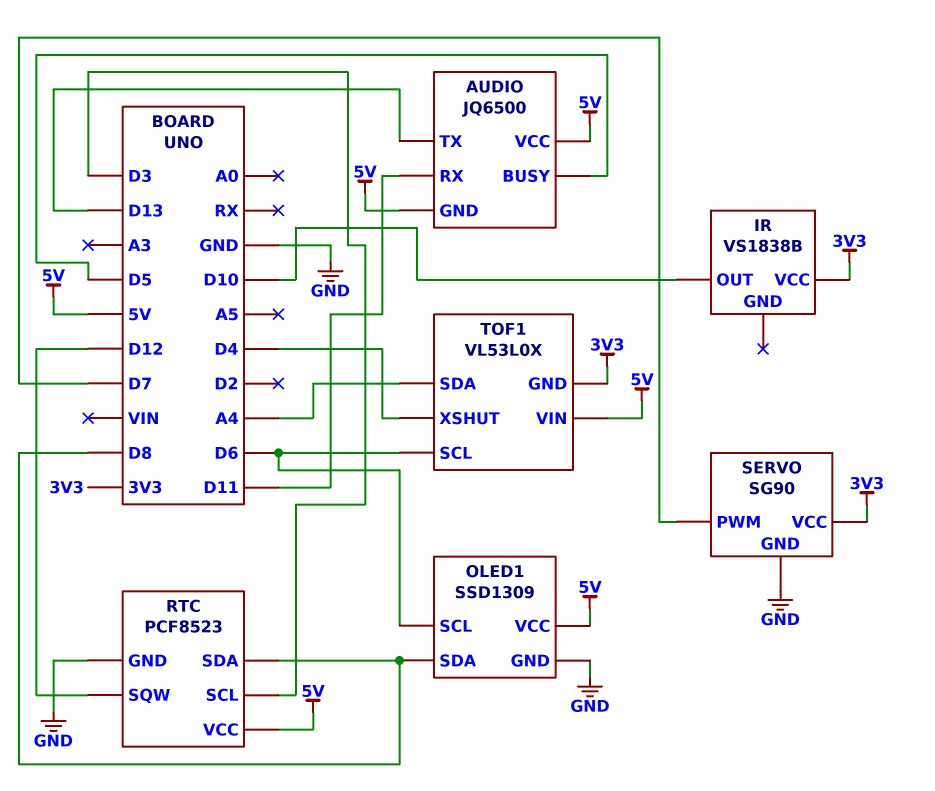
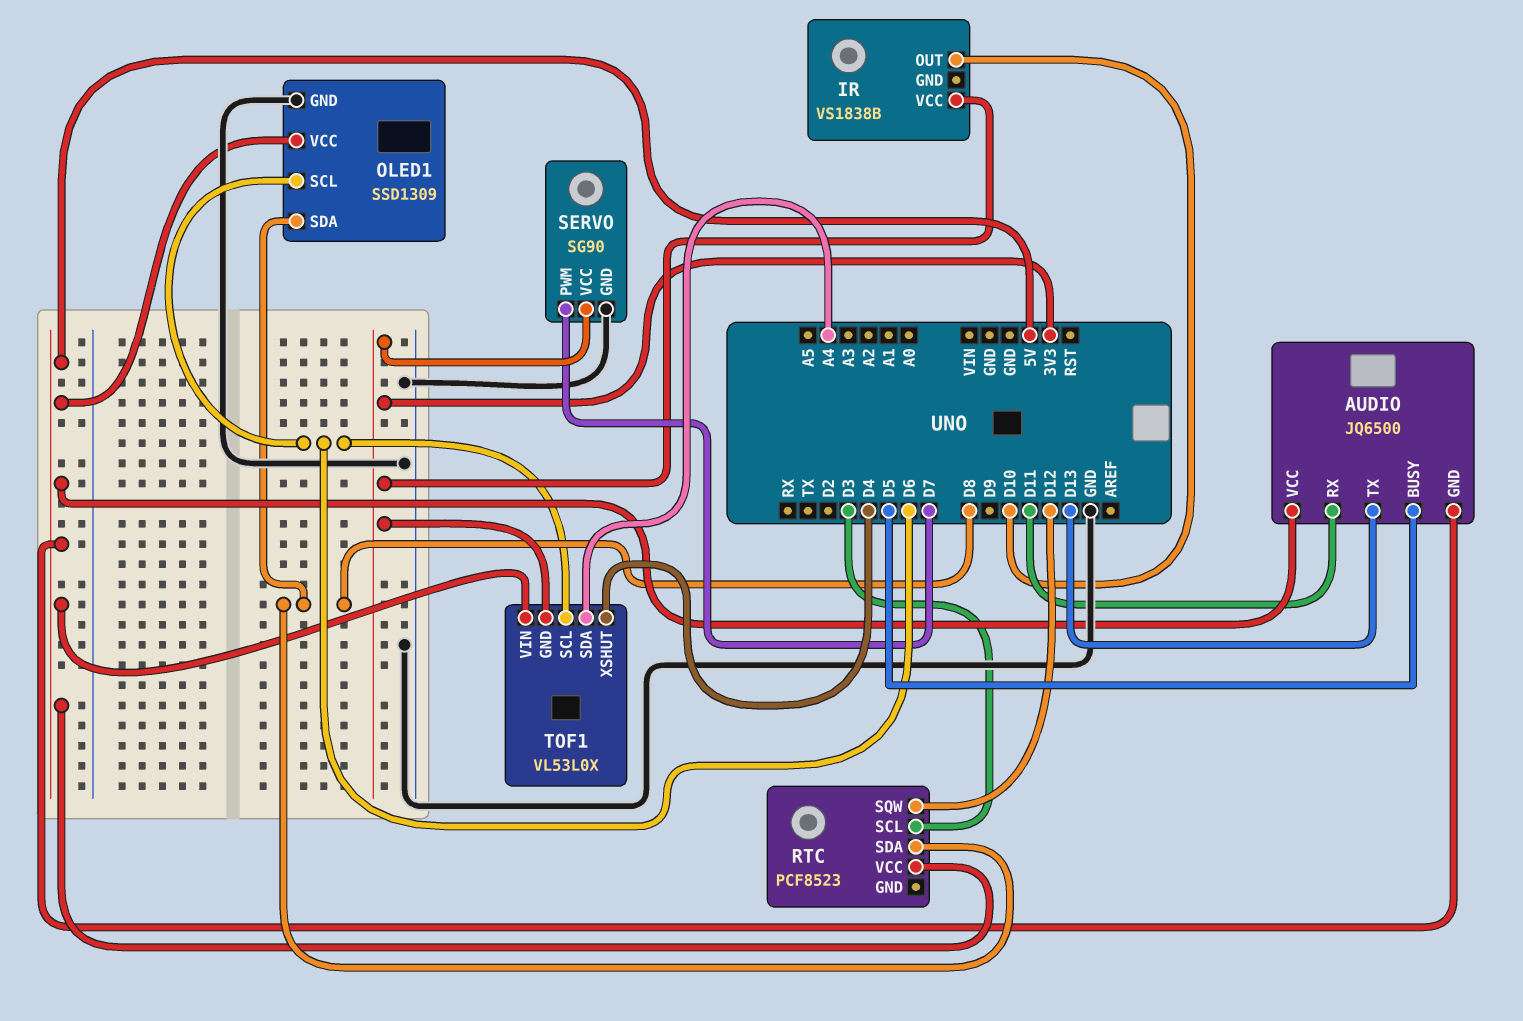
RTC pin GND: GND -> none

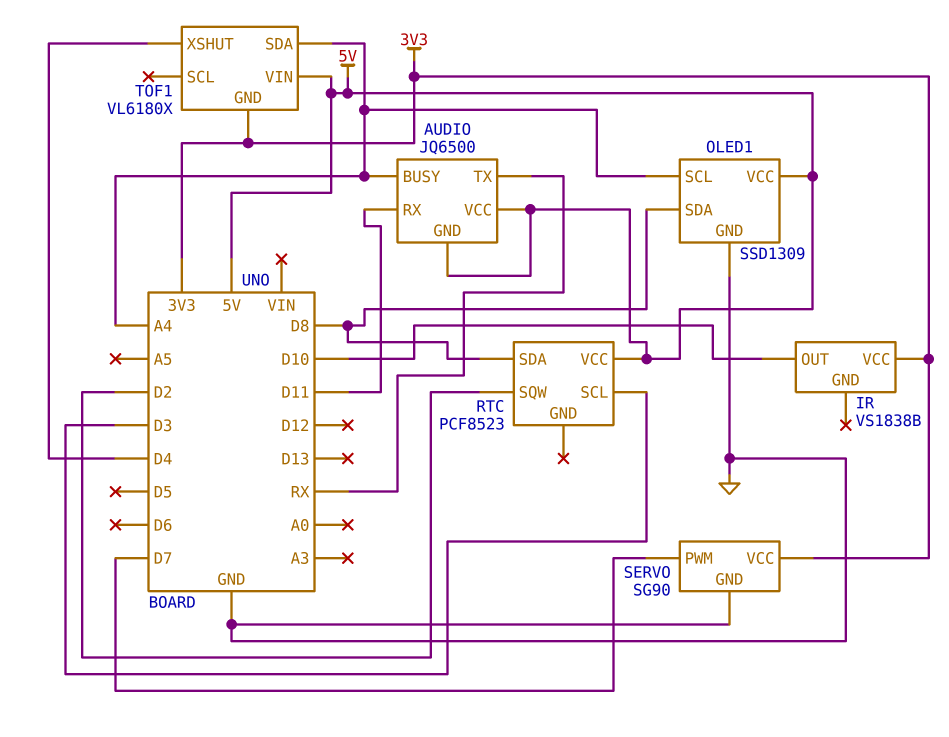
AUDIO pin BUSY: D5 -> A4
AUDIO pin TX: D13 -> RX
OLED1 pin SCL: D6 -> A4
RTC pin SQW: D12 -> D2
TOF1: VL53L0X -> VL6180X
TOF1 pin SCL: D6 -> none

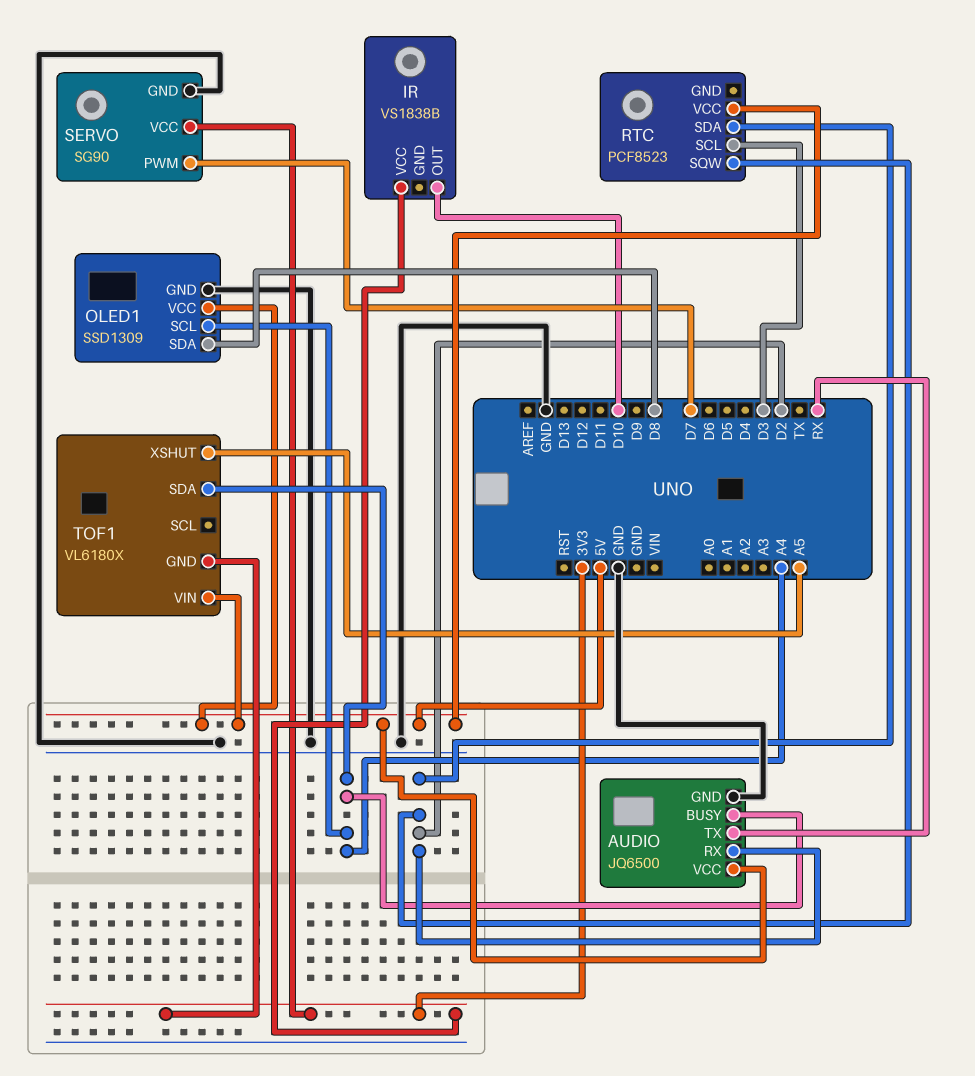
AUDIO pin GND: 5V -> GND
AUDIO pin RX: D11 -> D2
RTC pin SDA: D8 -> D2
TOF1 pin XSHUT: D4 -> A5

